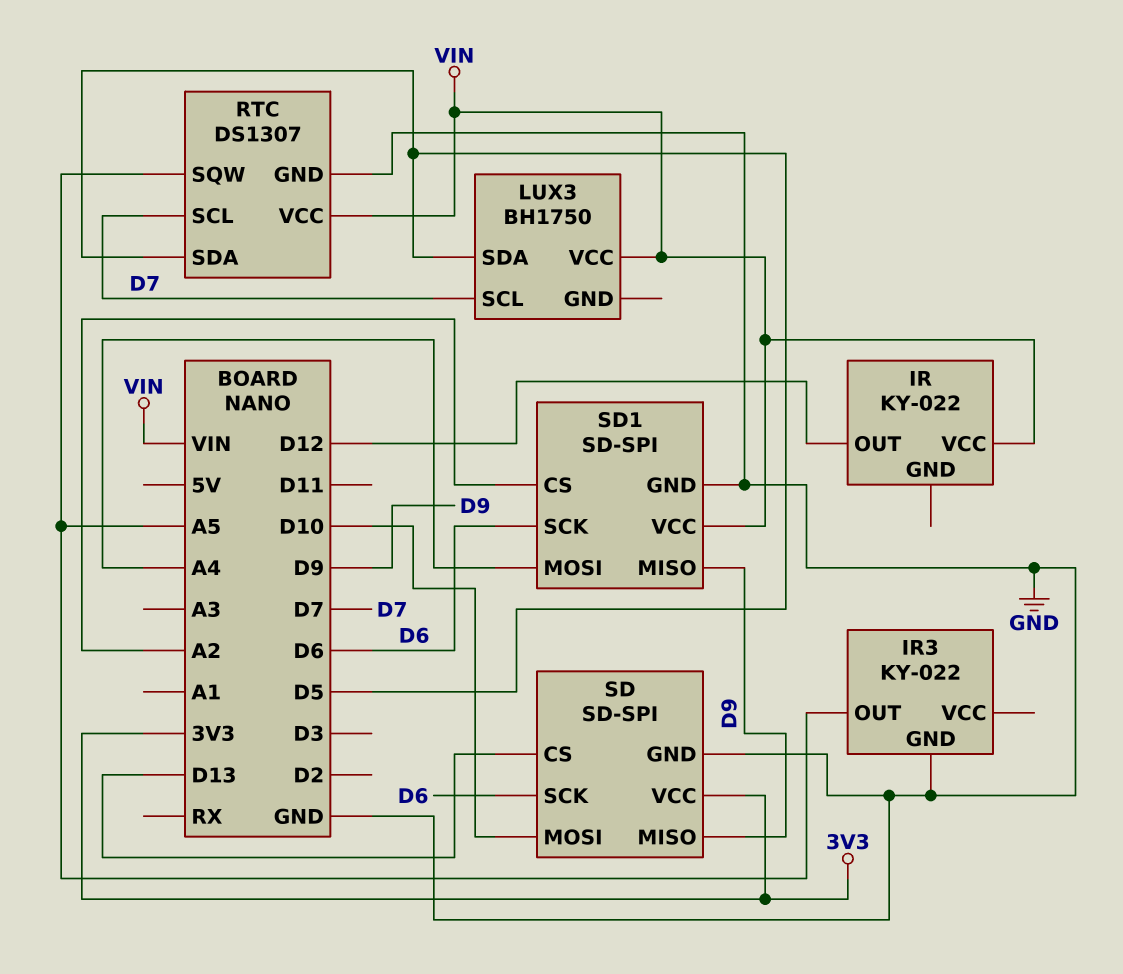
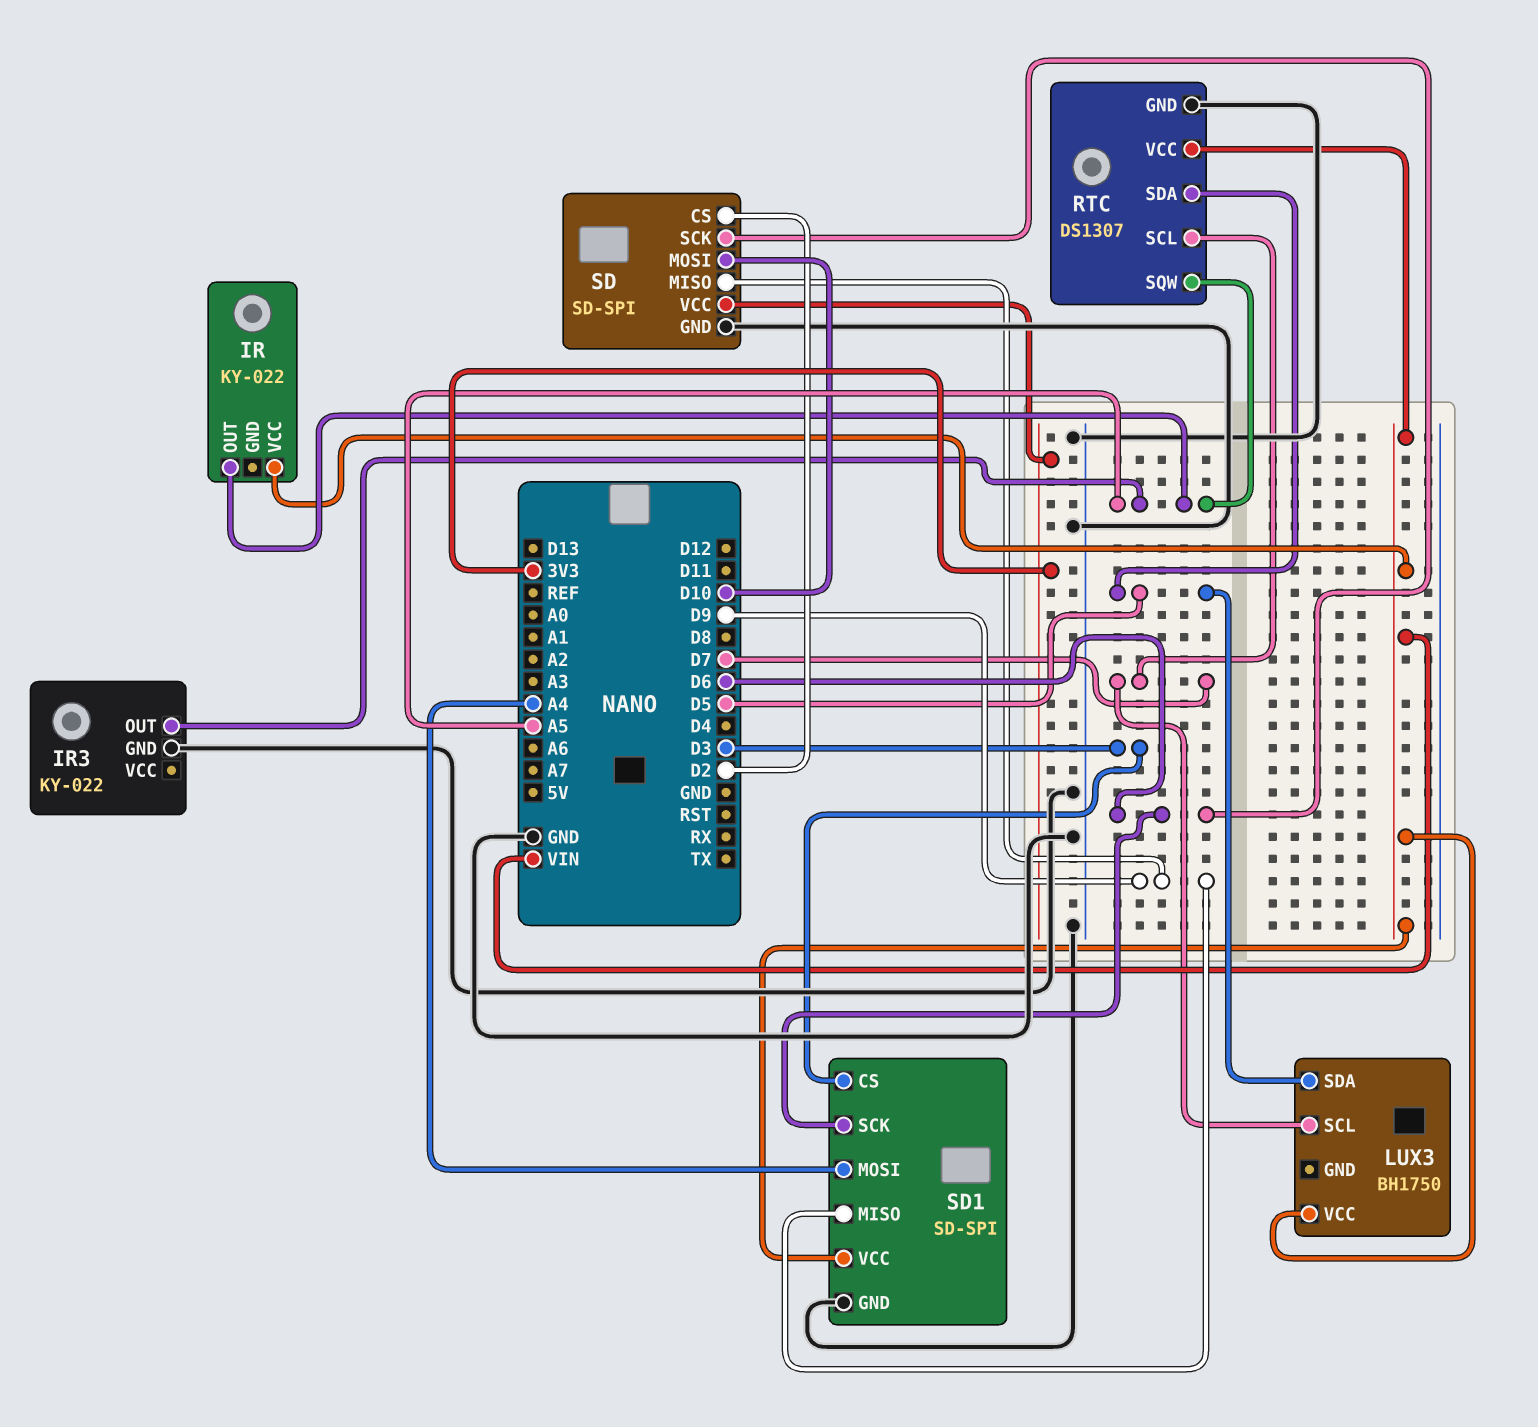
IR pin OUT: D12 -> A5
SD pin CS: D13 -> D2
SD1 pin CS: A2 -> D3

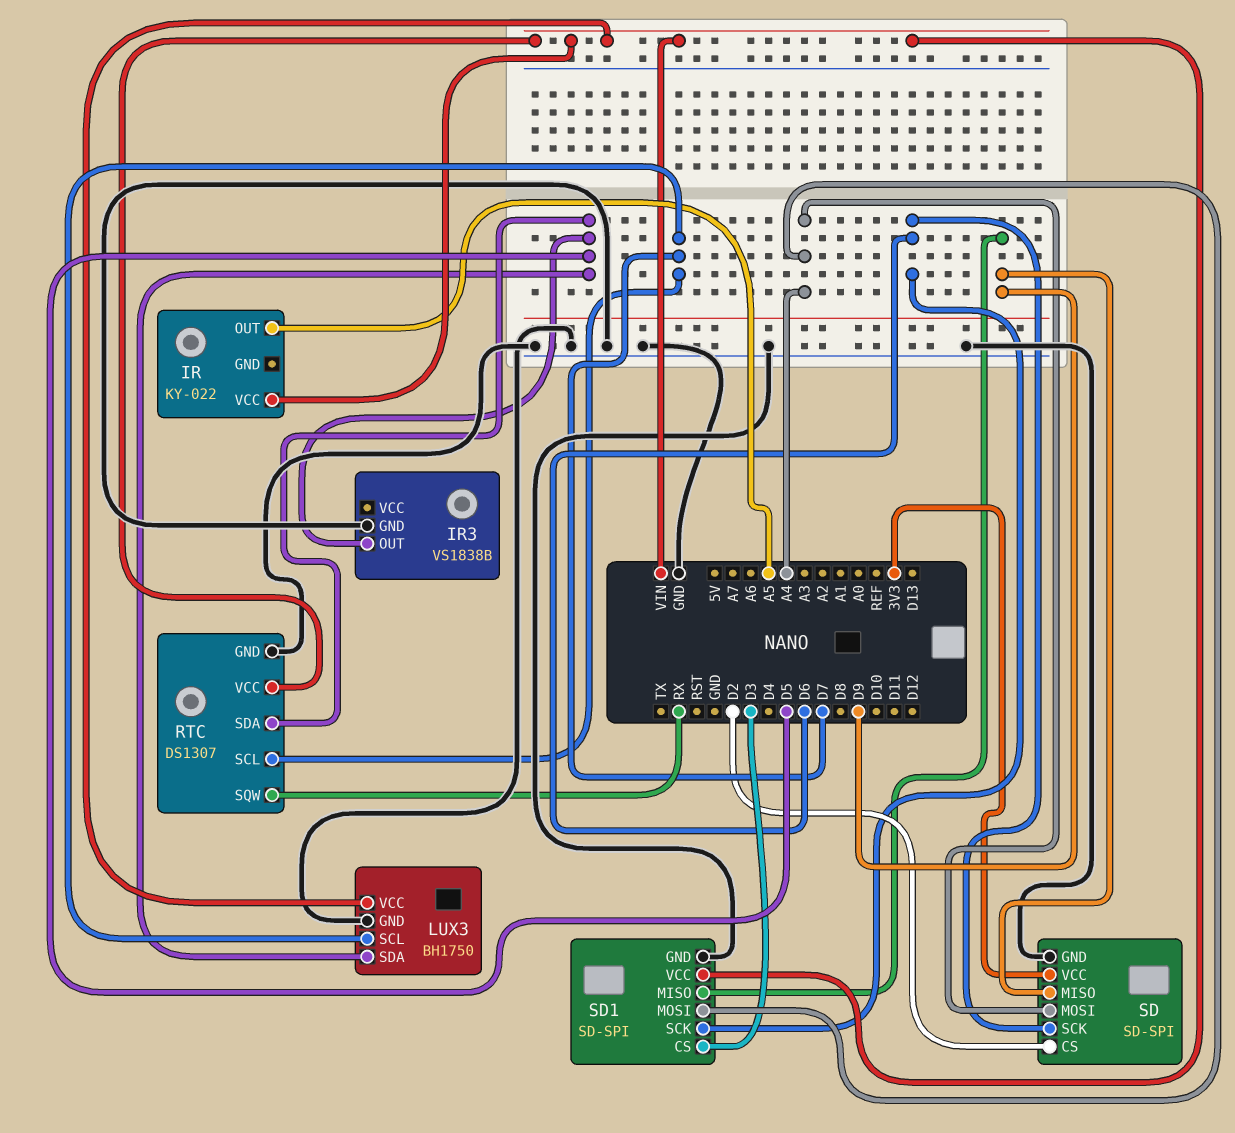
IR3: KY-022 -> VS1838B
IR3 pin OUT: A5 -> D5
LUX3 pin GND: none -> GND
RTC pin SQW: A5 -> RX
SD pin MOSI: D10 -> A4

